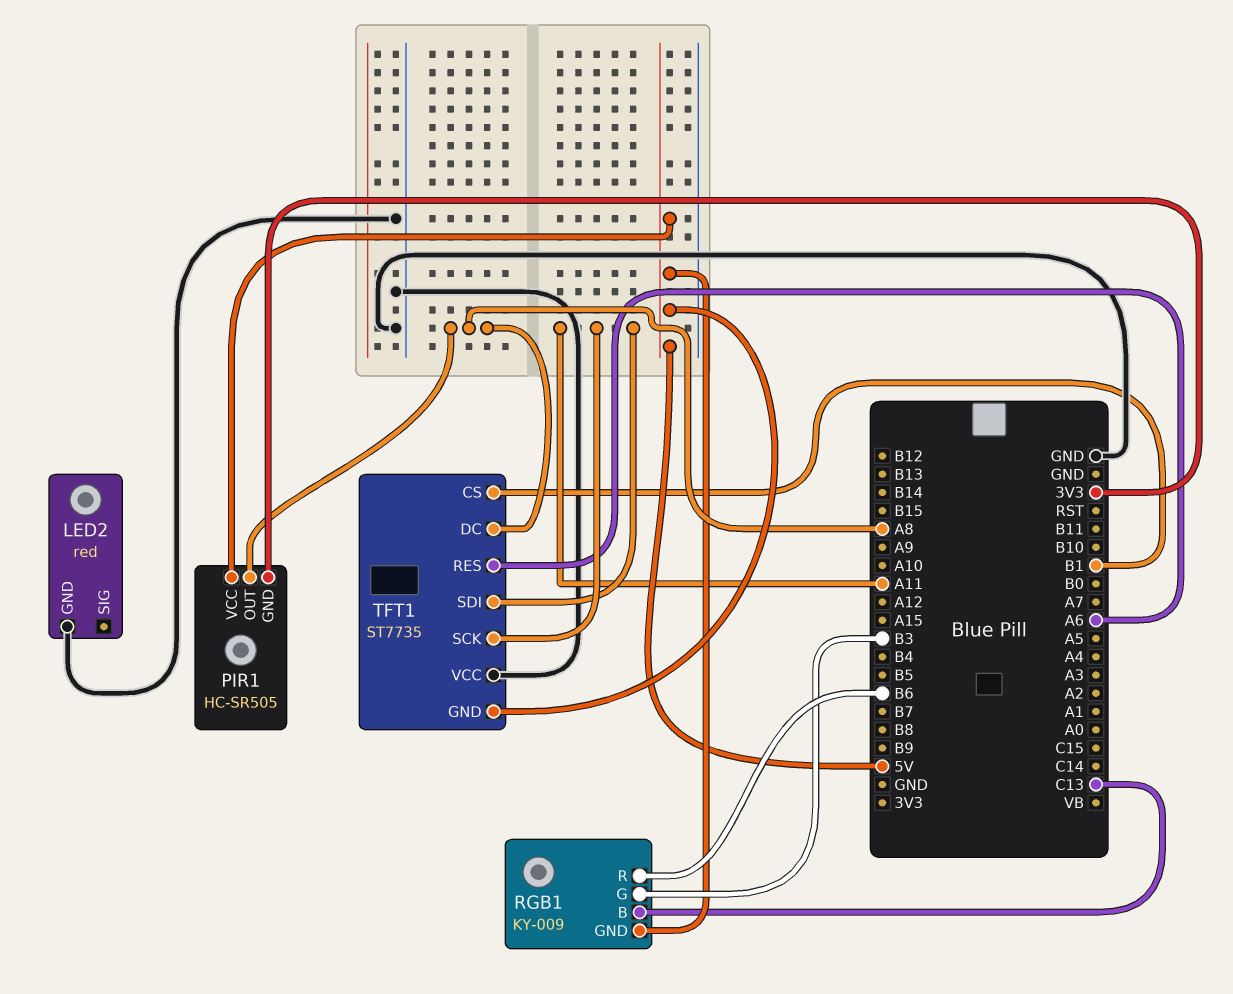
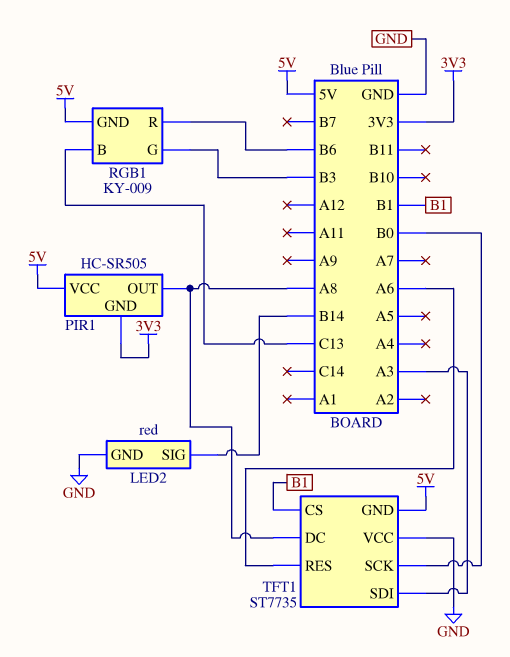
LED2 pin SIG: none -> B14
TFT1 pin SCK: A11 -> B0
TFT1 pin SDI: A11 -> A3

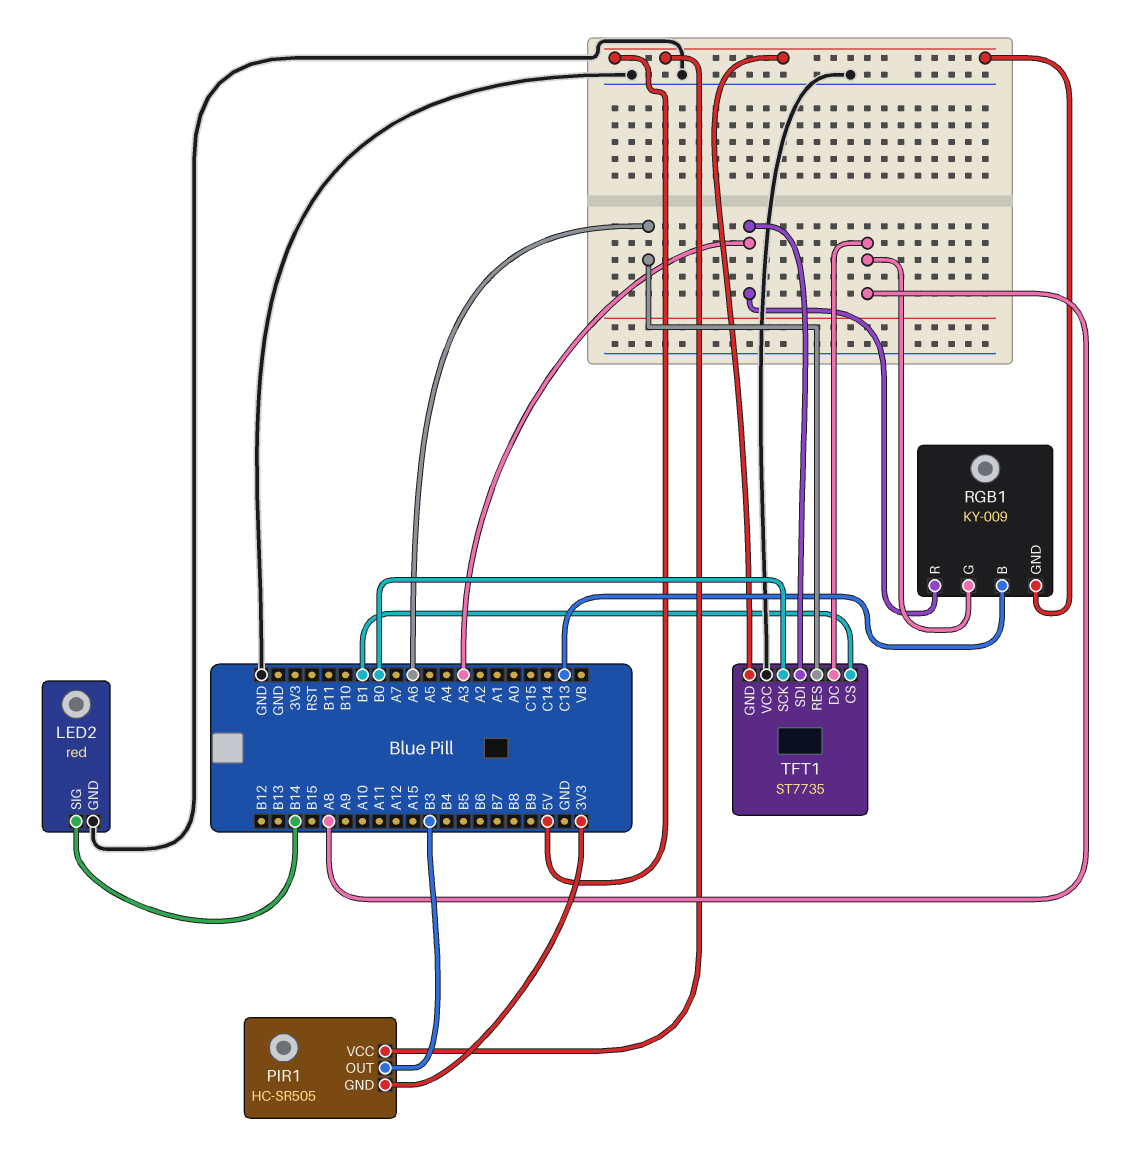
PIR1 pin OUT: A8 -> B3
RGB1 pin G: B3 -> A8
RGB1 pin R: B6 -> A3

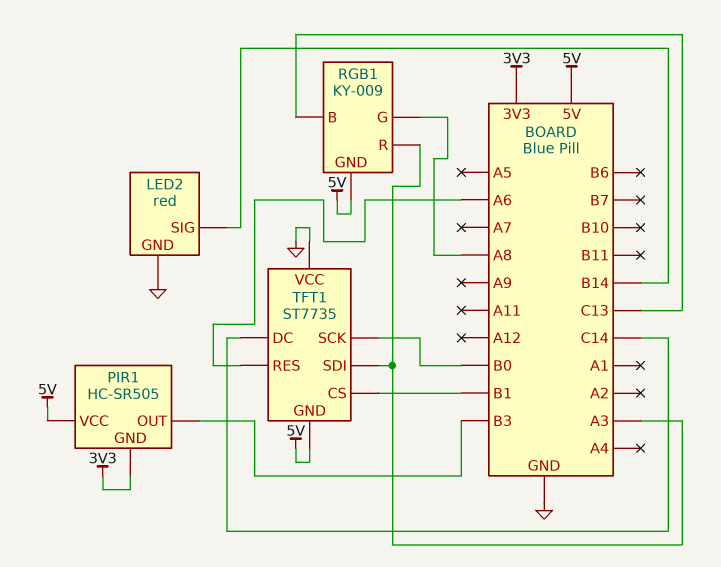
TFT1 pin DC: A8 -> C14

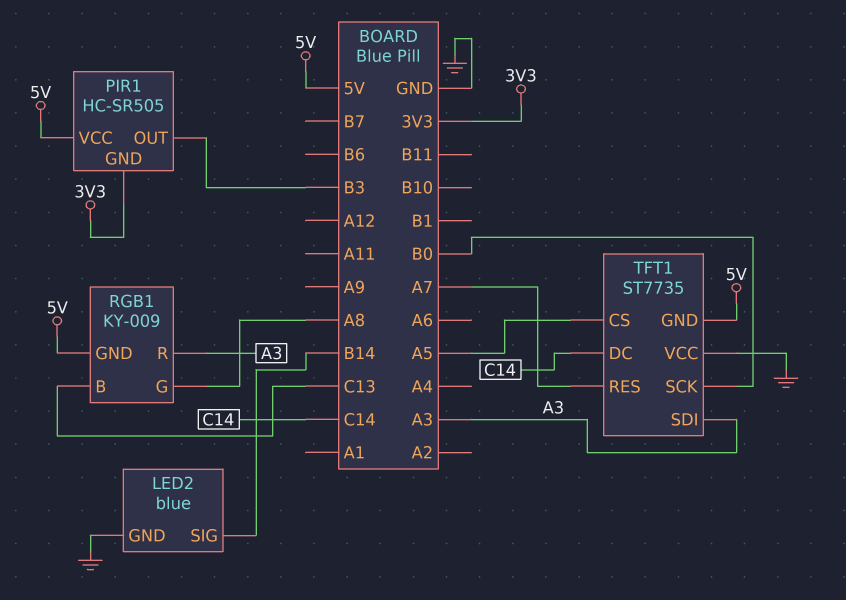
LED2: red -> blue
TFT1 pin CS: B1 -> A5
TFT1 pin RES: A6 -> A7

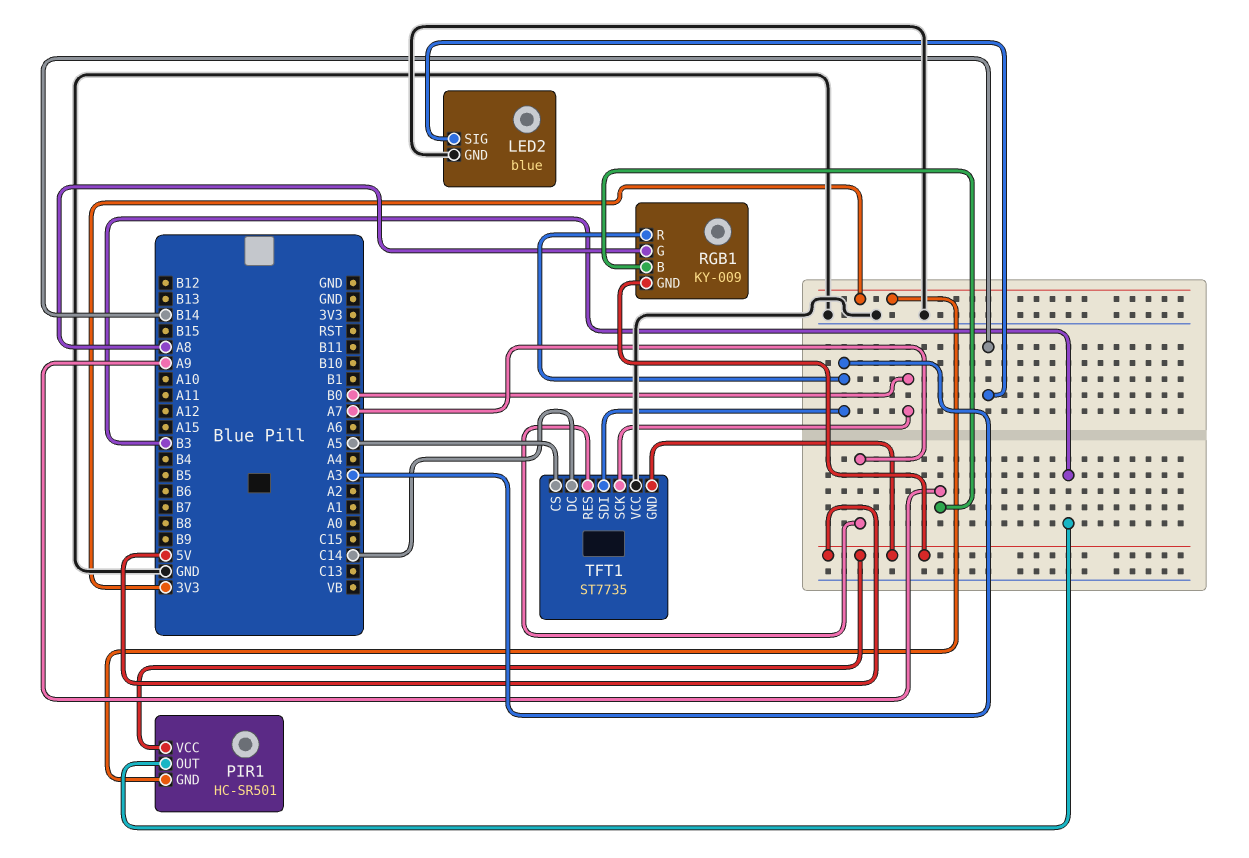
PIR1: HC-SR505 -> HC-SR501
RGB1 pin B: C13 -> A9

